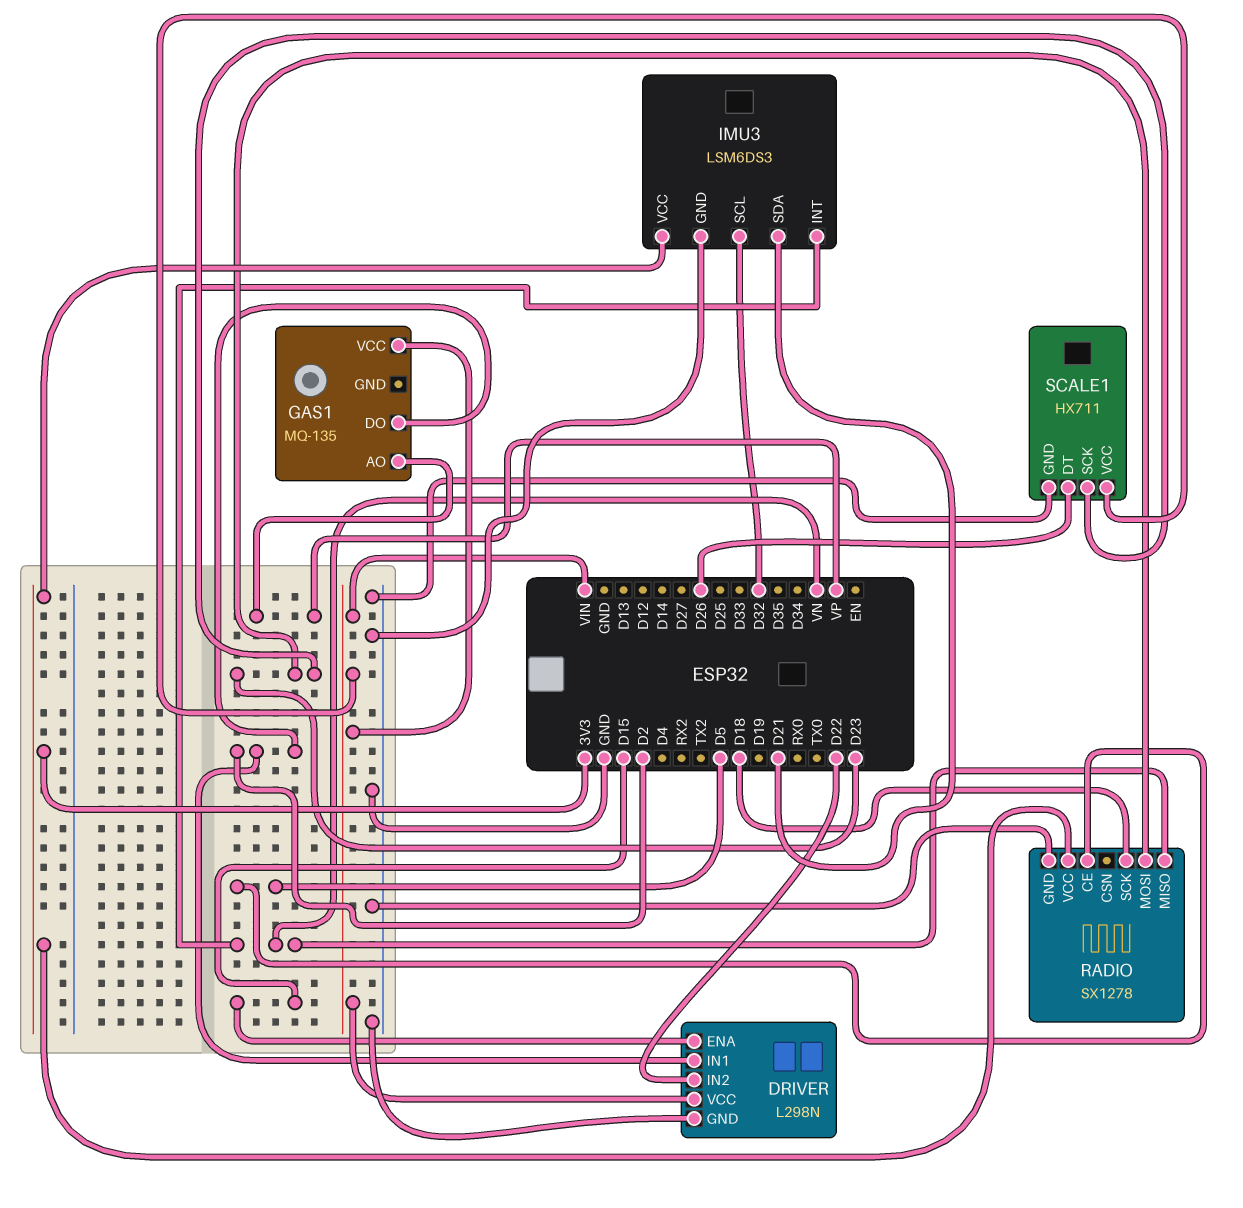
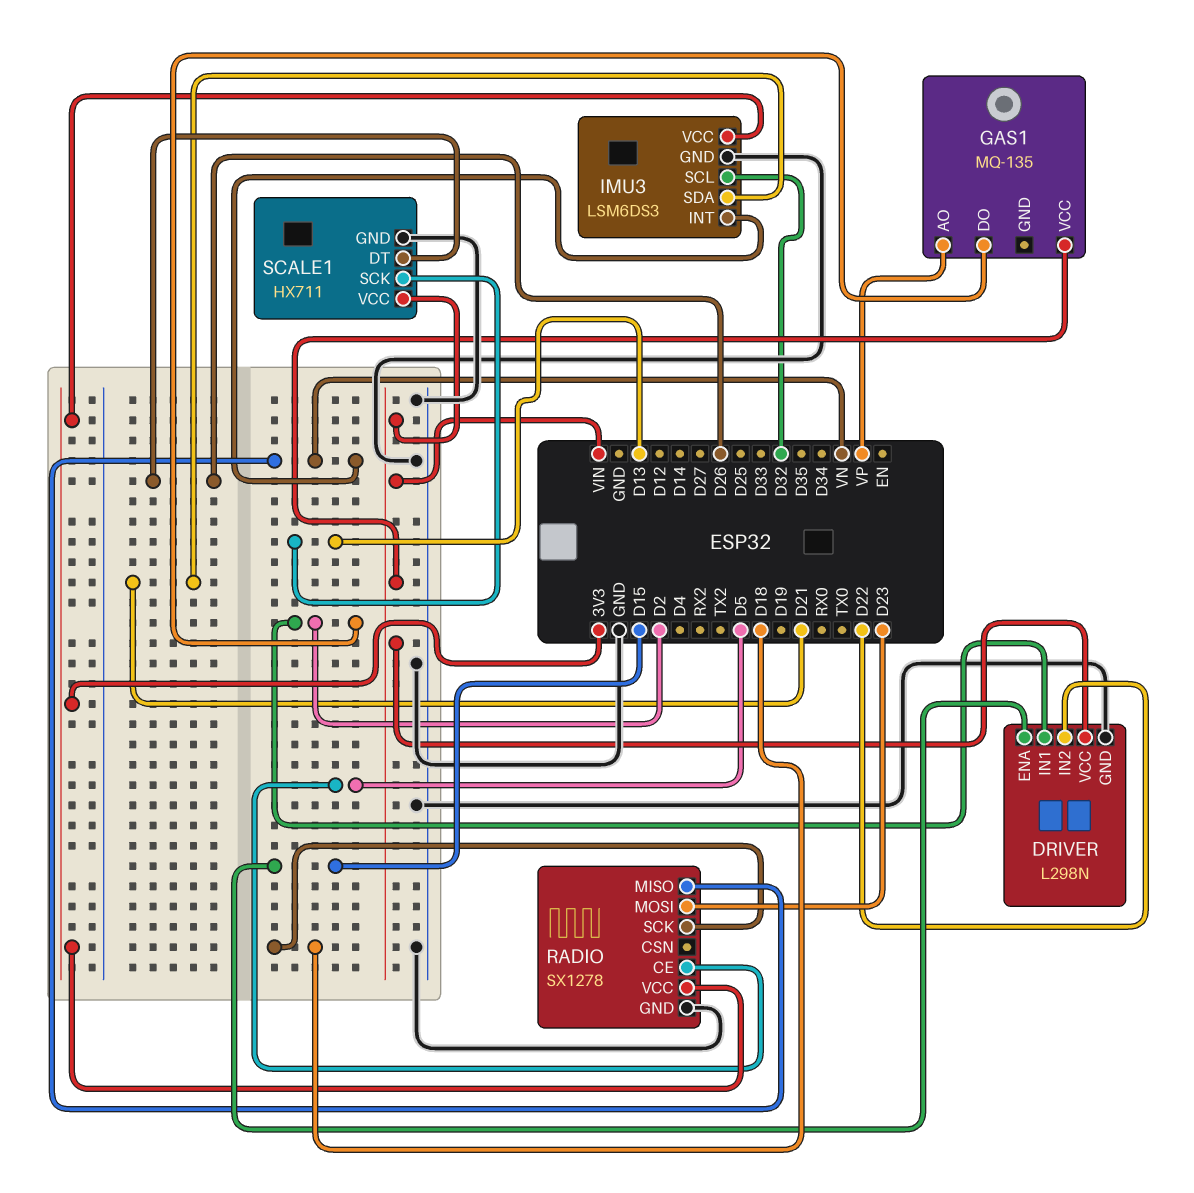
SCALE1 pin SCK: D23 -> D13

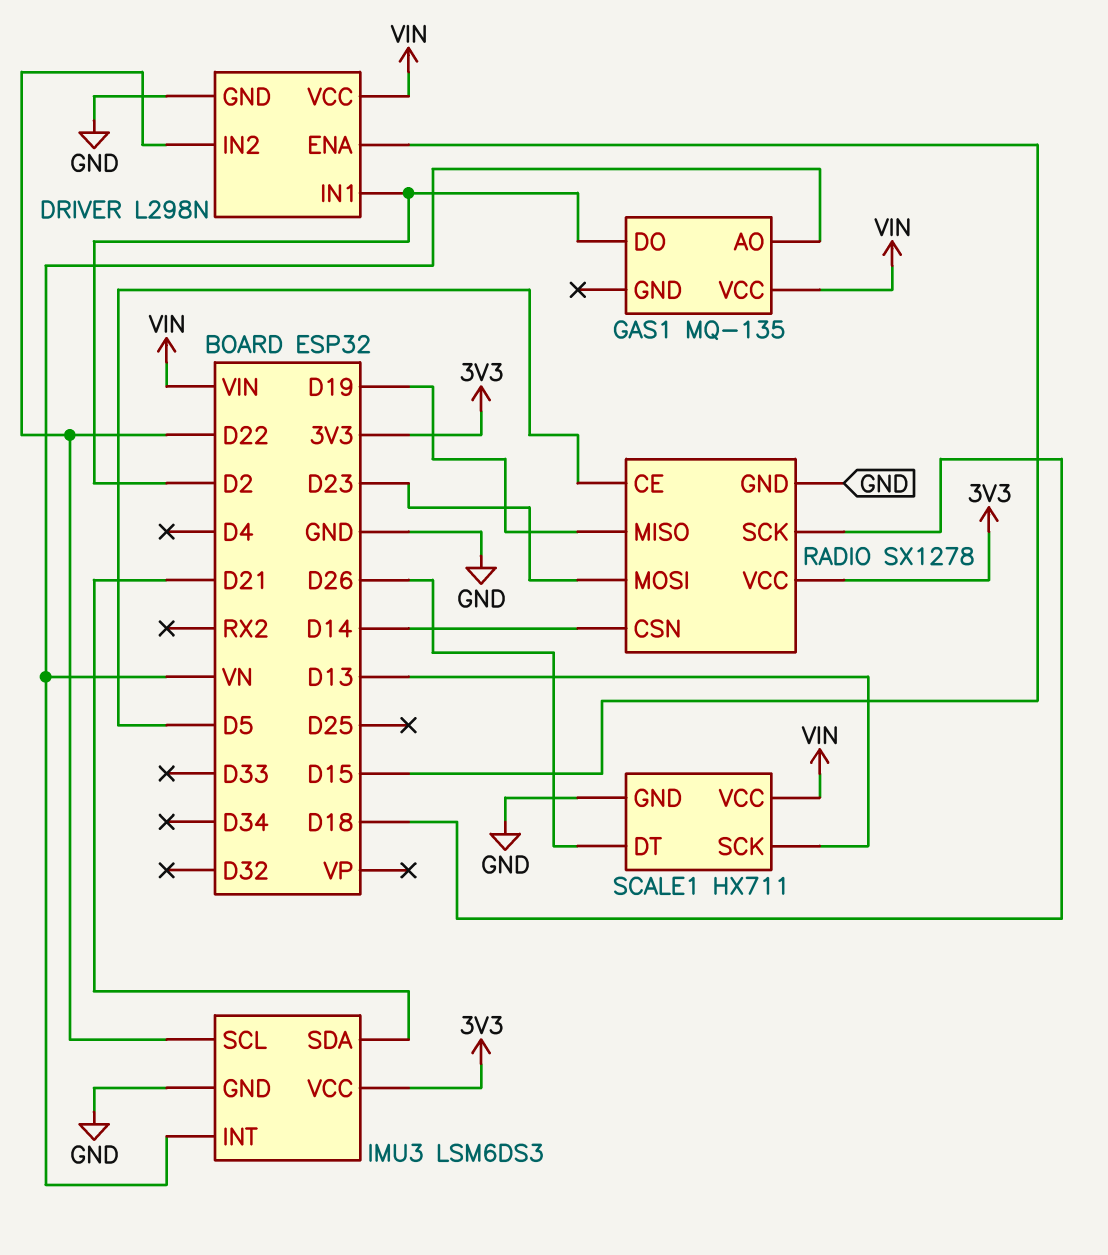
GAS1 pin AO: VP -> VN
IMU3 pin SCL: D32 -> D22
RADIO pin CSN: none -> D14
RADIO pin MISO: VN -> D19

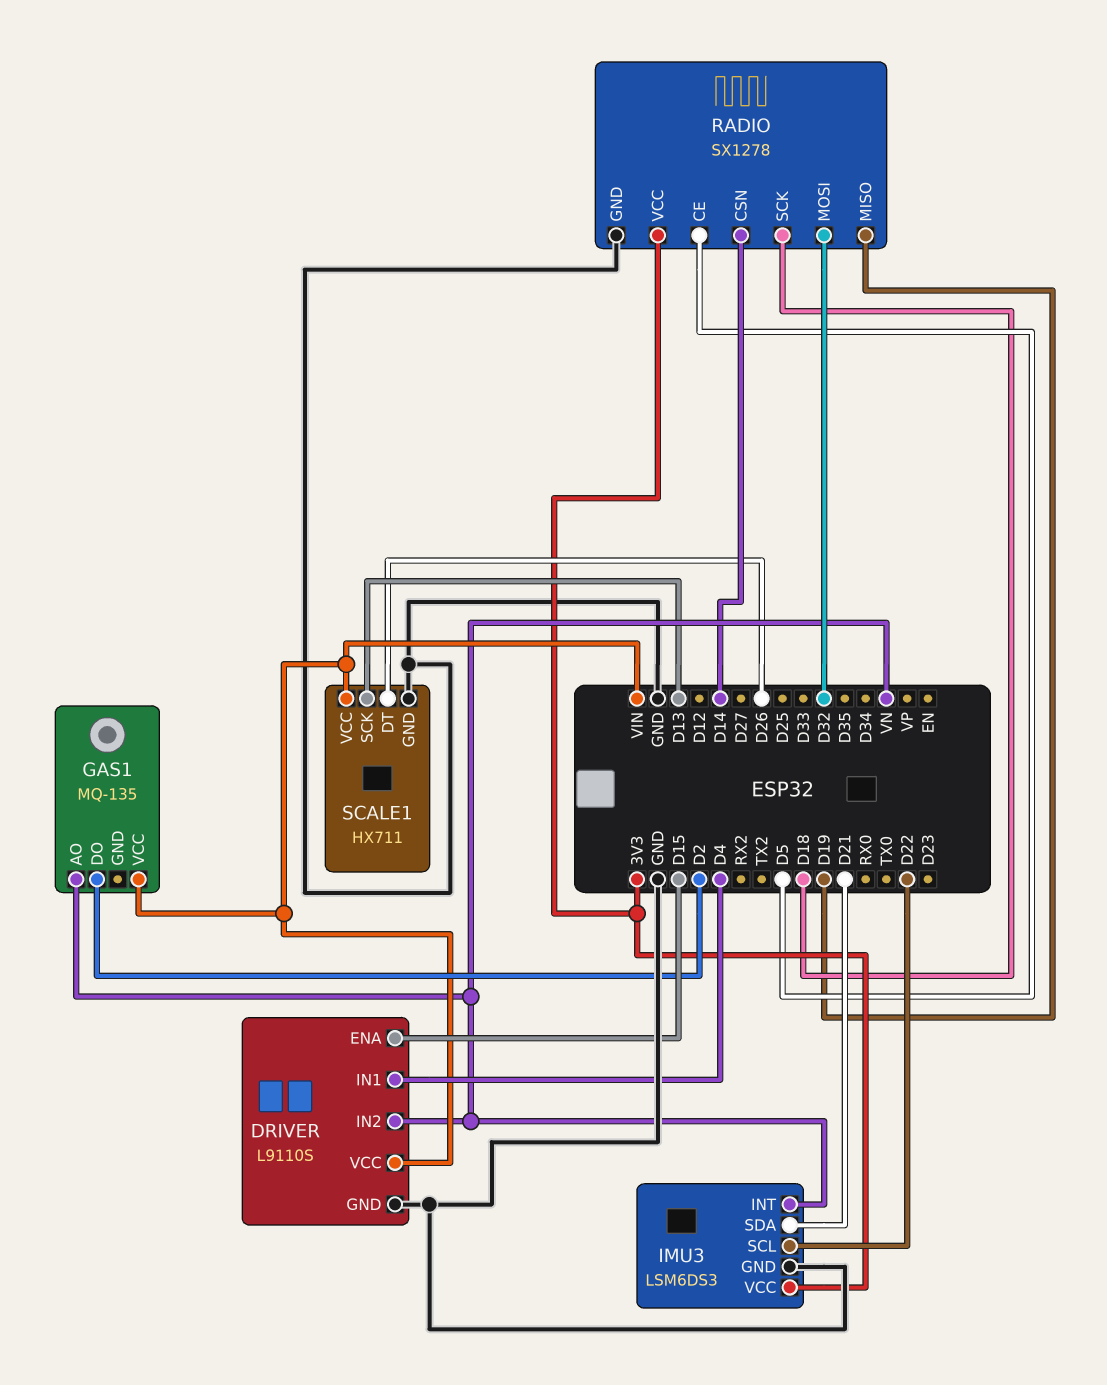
DRIVER: L298N -> L9110S
DRIVER pin IN1: D2 -> D4
DRIVER pin IN2: D22 -> VN
RADIO pin MOSI: D23 -> D32

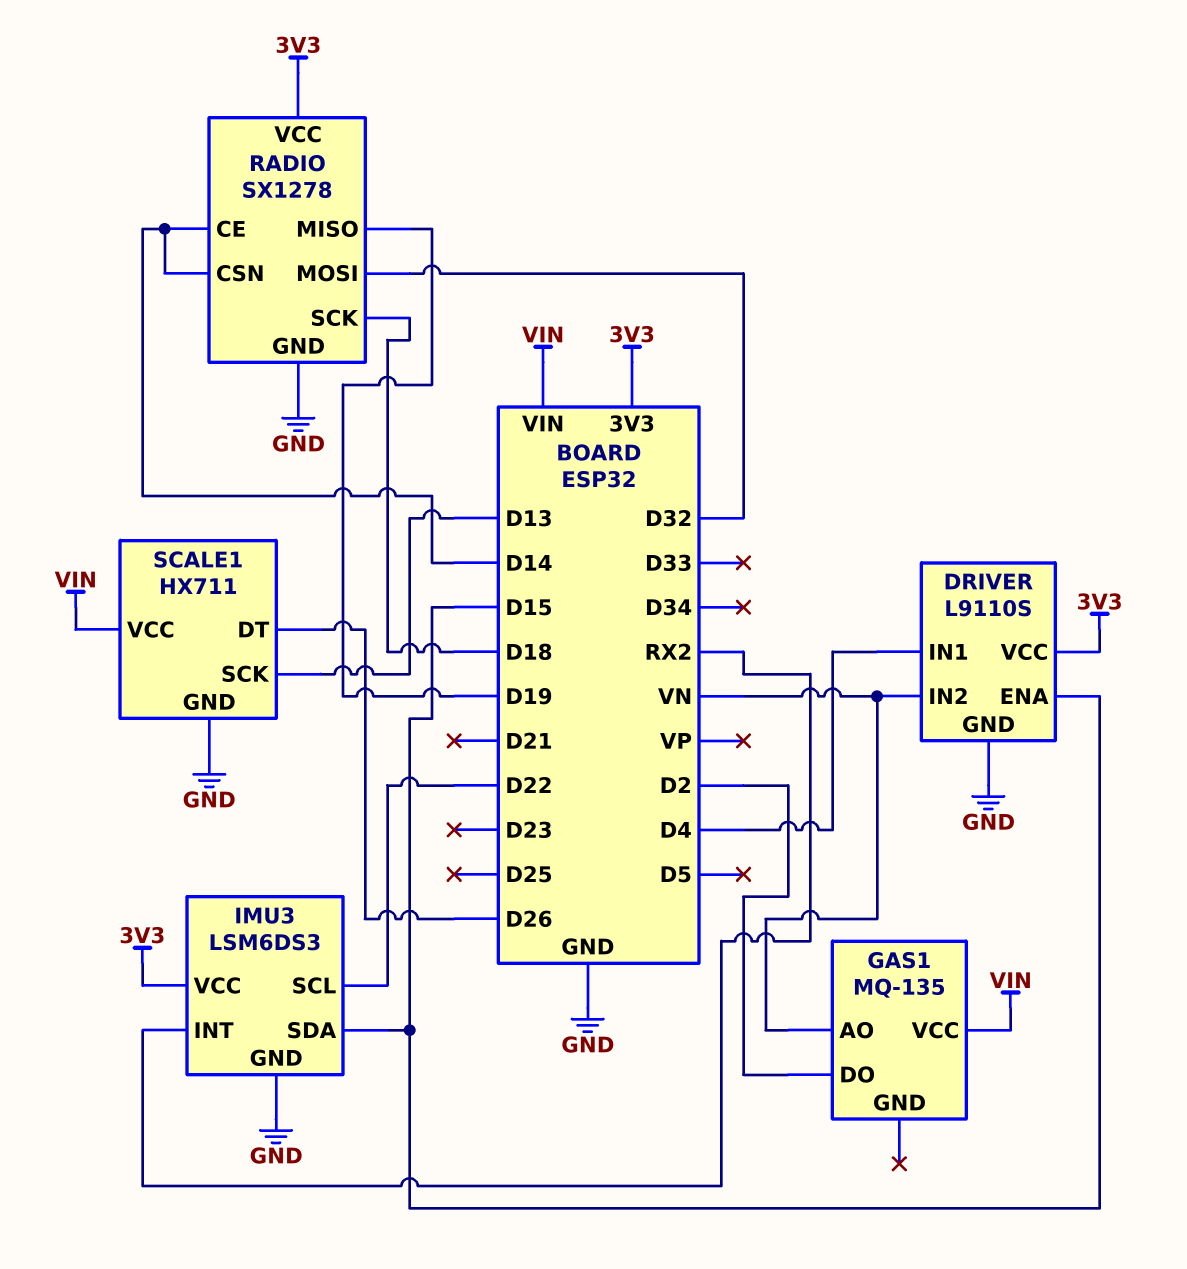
DRIVER pin VCC: VIN -> 3V3
IMU3 pin INT: VN -> RX2
IMU3 pin SDA: D21 -> D15
RADIO pin CE: D5 -> D14

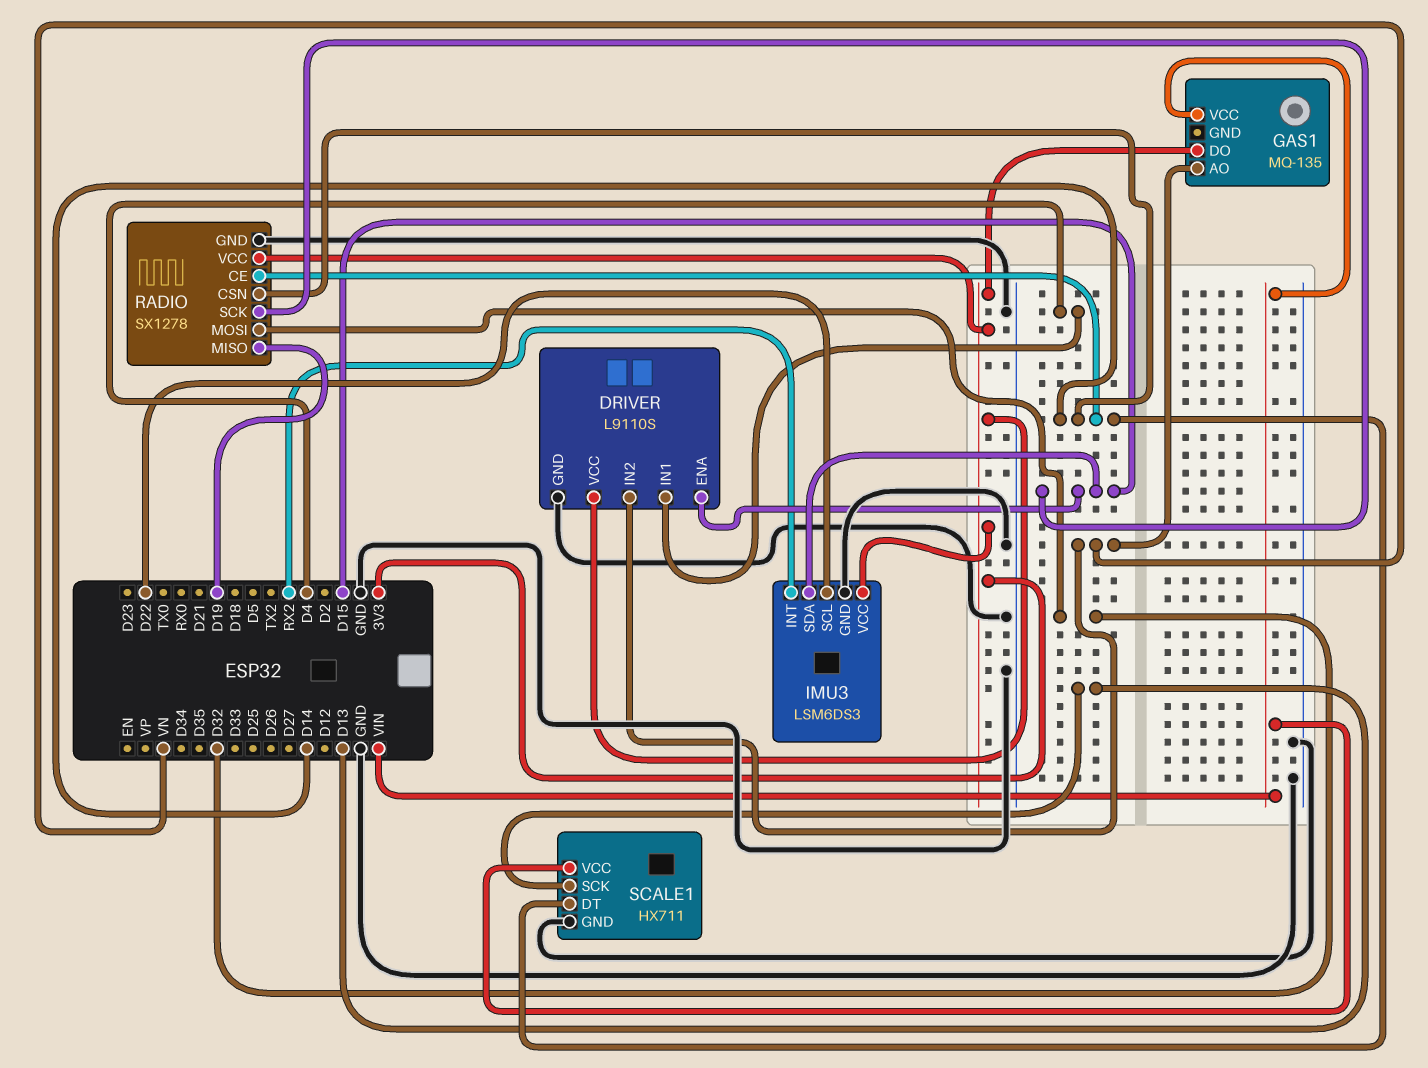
GAS1 pin DO: D2 -> 3V3
RADIO pin SCK: D18 -> D15
SCALE1 pin DT: D26 -> D14

